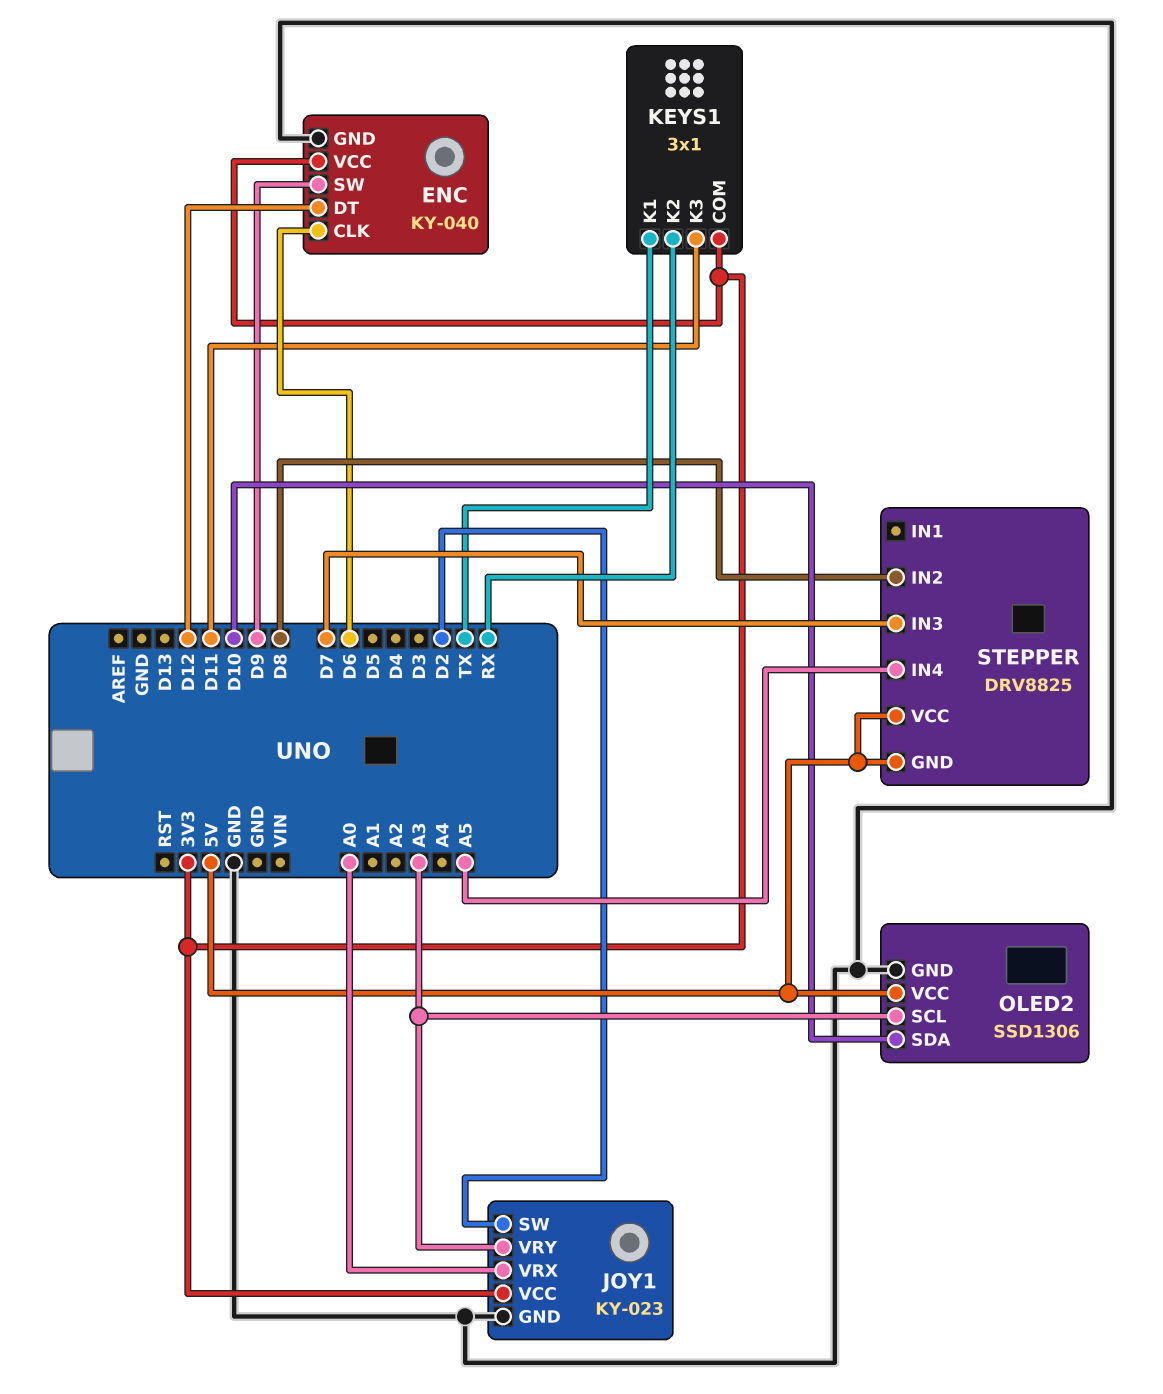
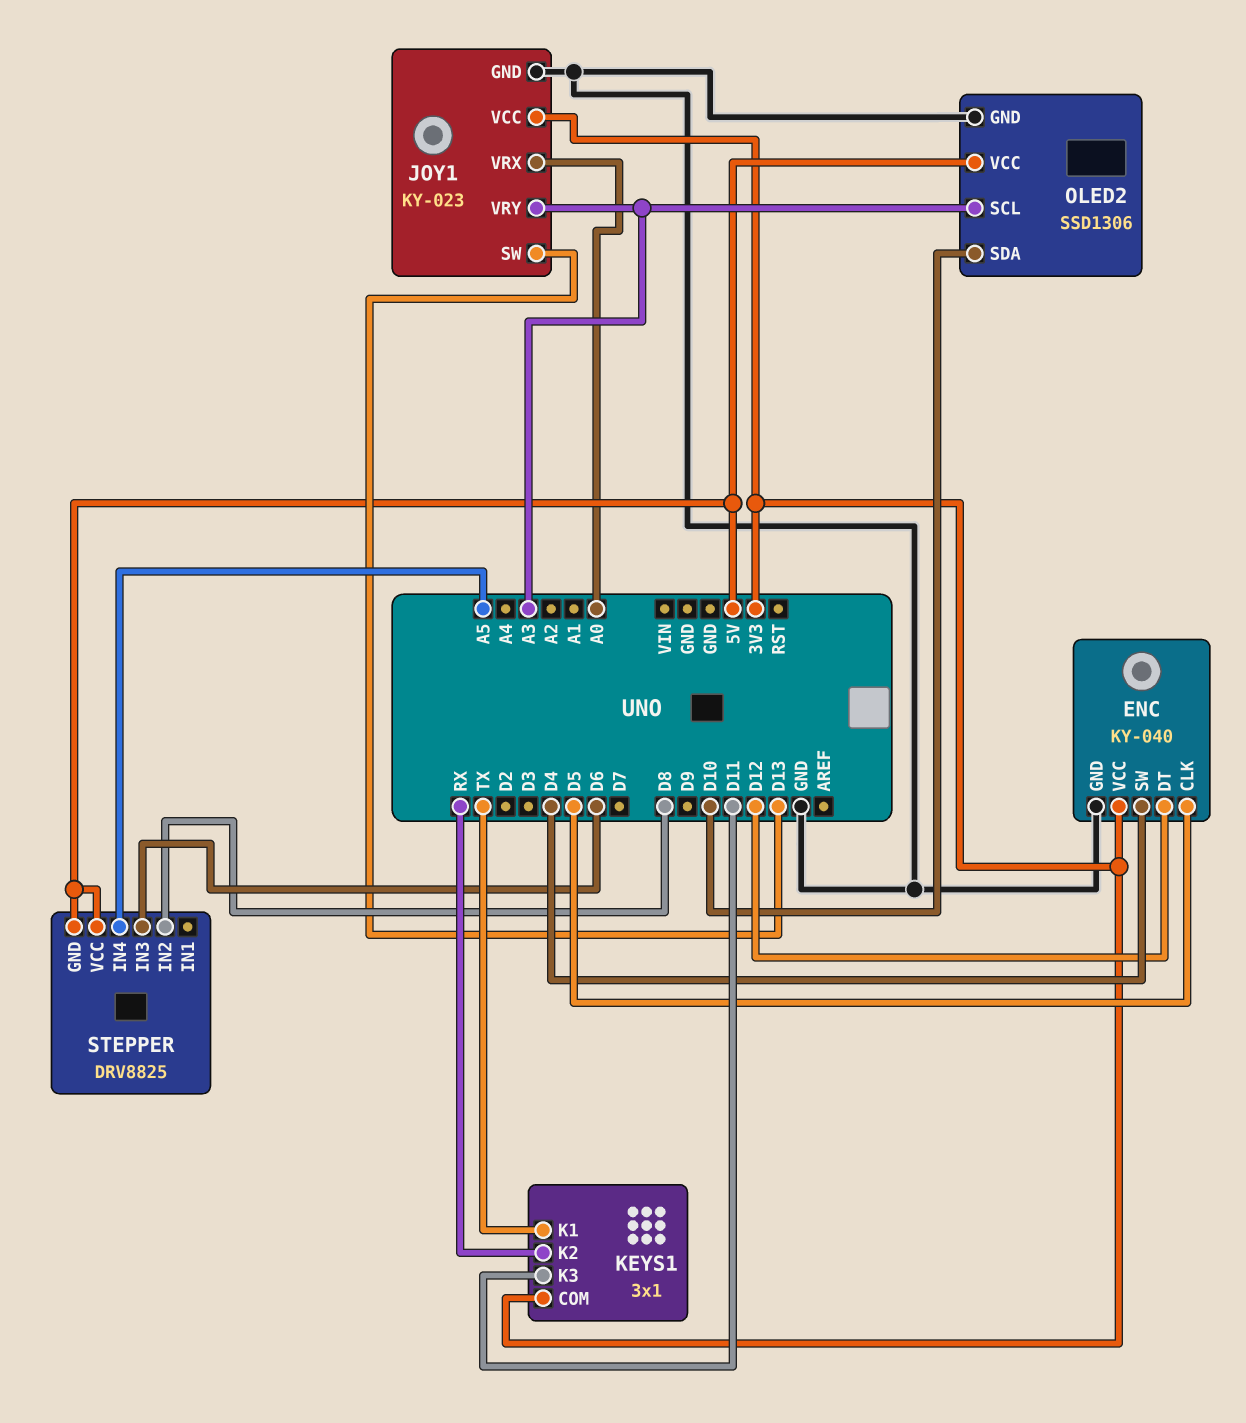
ENC pin CLK: D6 -> D5
ENC pin SW: D9 -> D4
JOY1 pin SW: D2 -> D13
STEPPER pin IN3: D7 -> D6

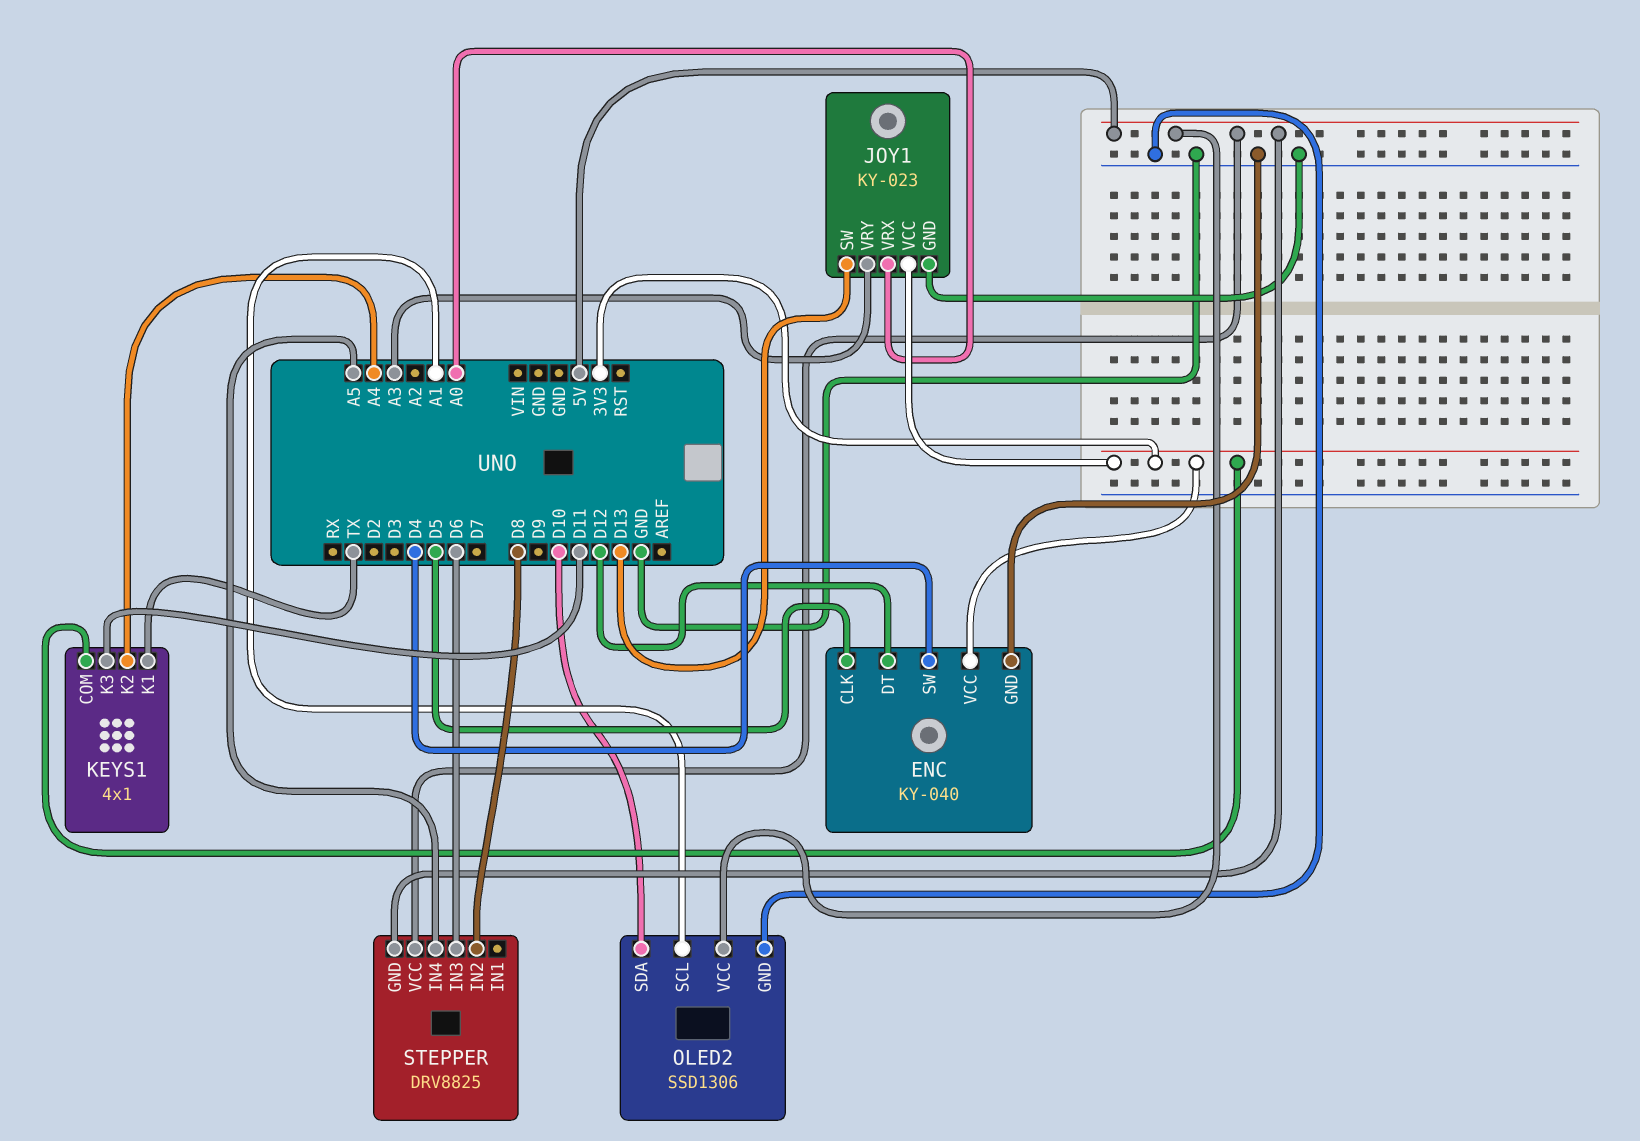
KEYS1: 3x1 -> 4x1
KEYS1 pin K2: RX -> A4
OLED2 pin SCL: A3 -> A1

